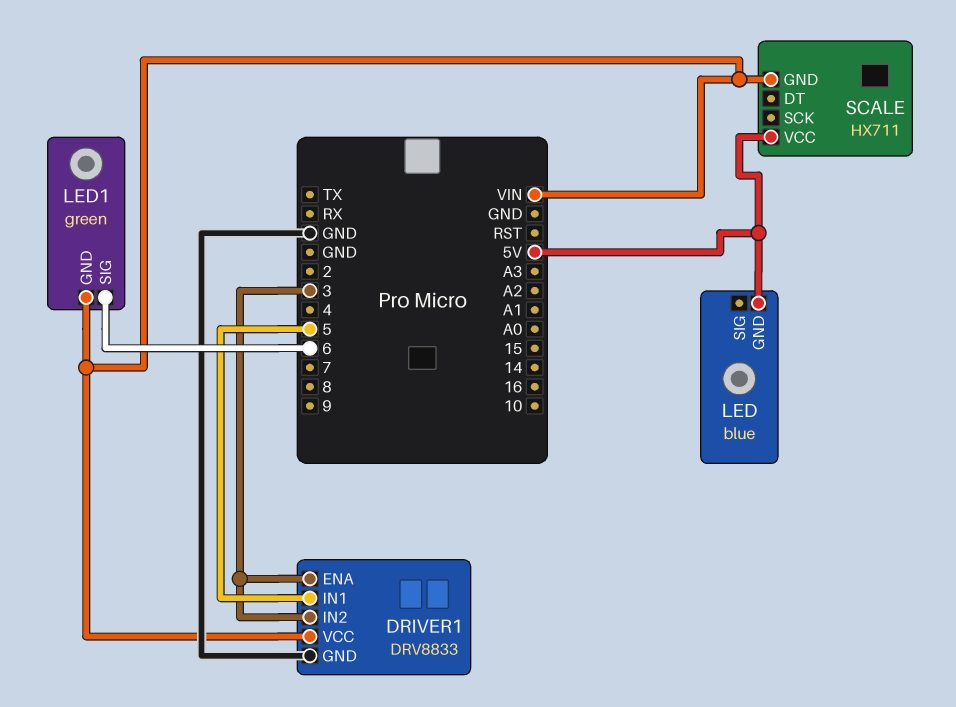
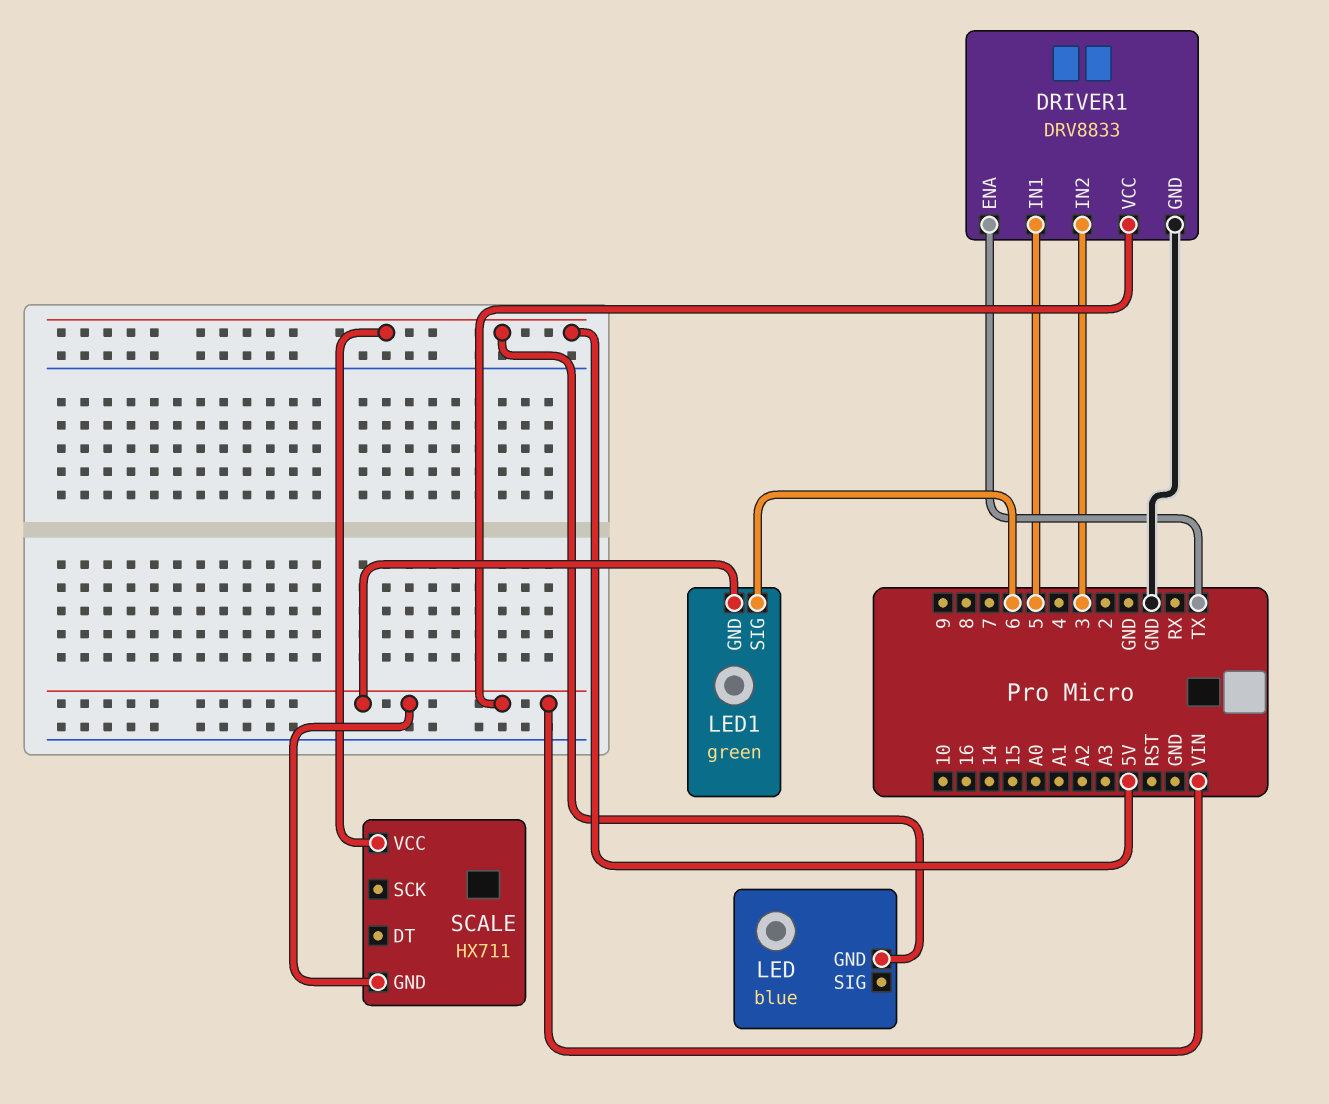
DRIVER1 pin ENA: 3 -> TX

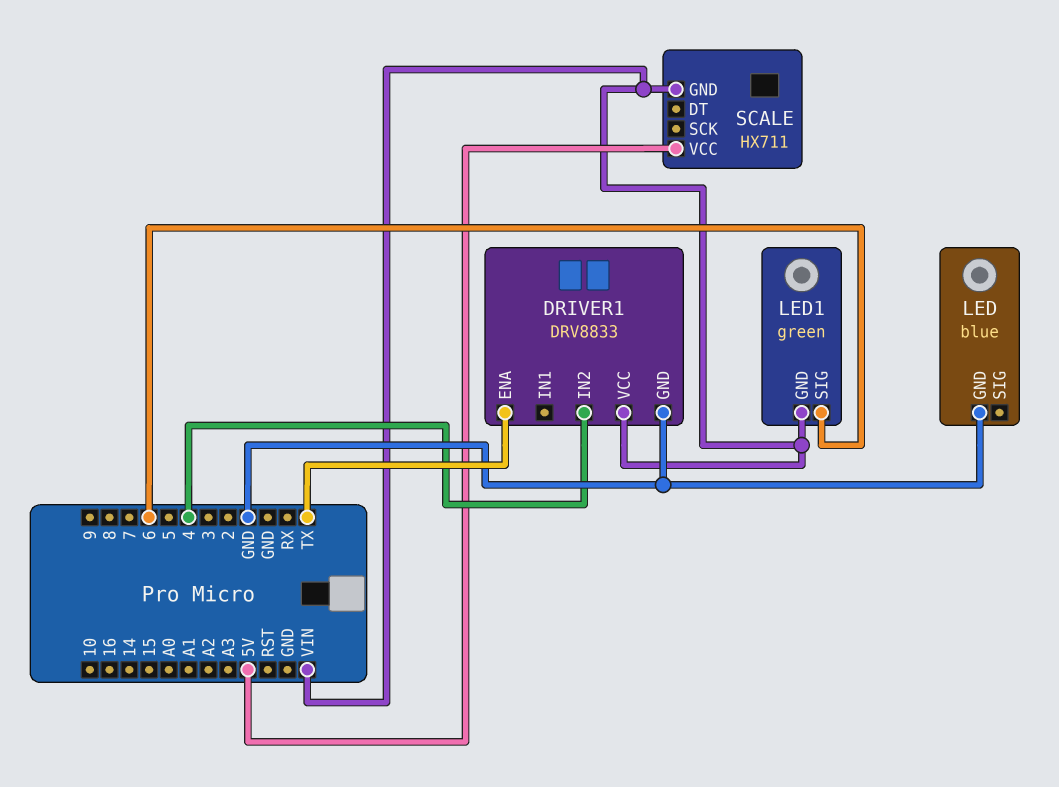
DRIVER1 pin IN1: 5 -> none
DRIVER1 pin IN2: 3 -> 4
LED pin GND: 5V -> GND

